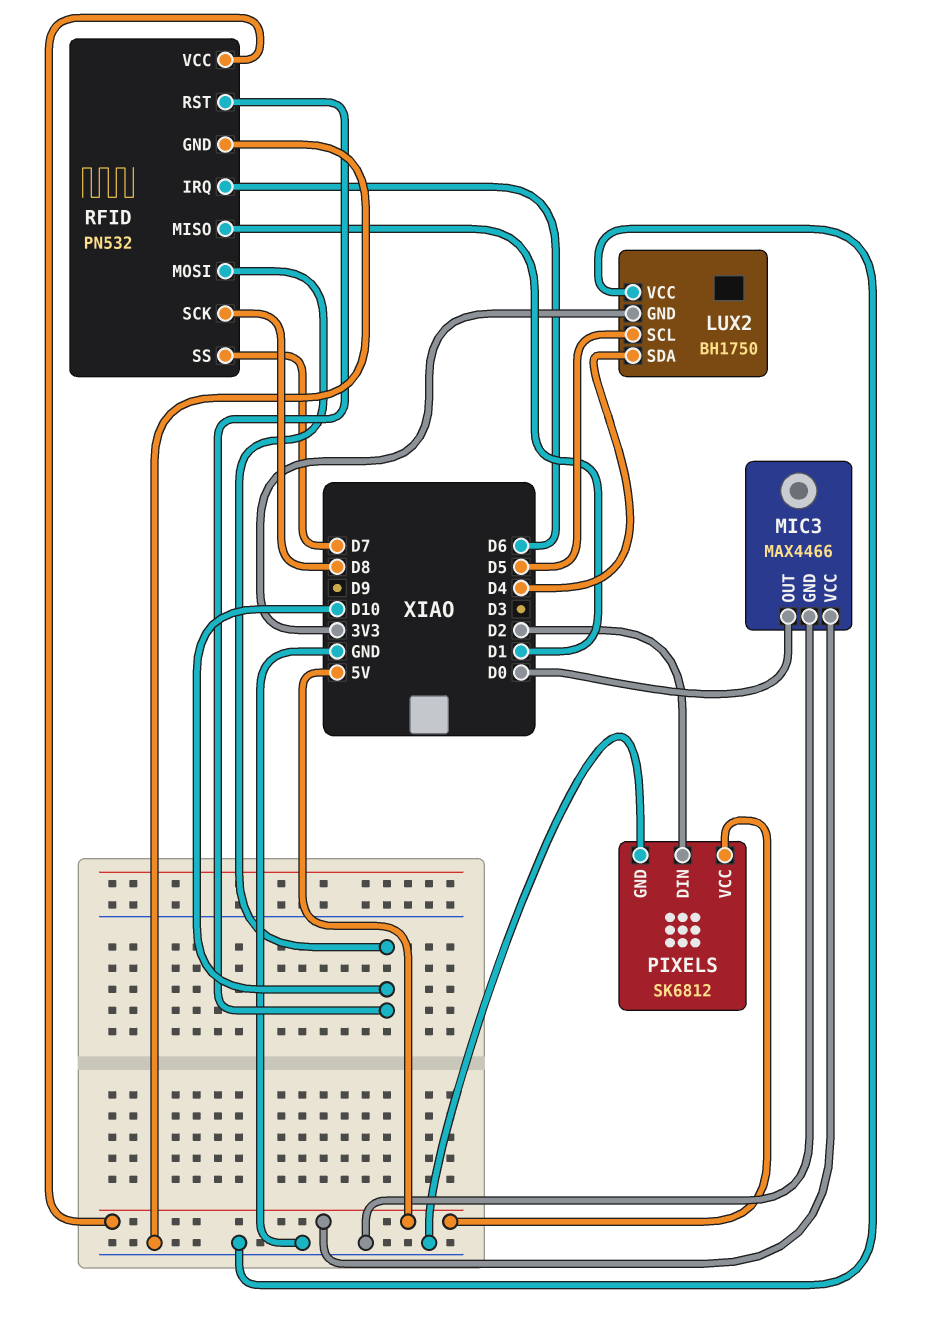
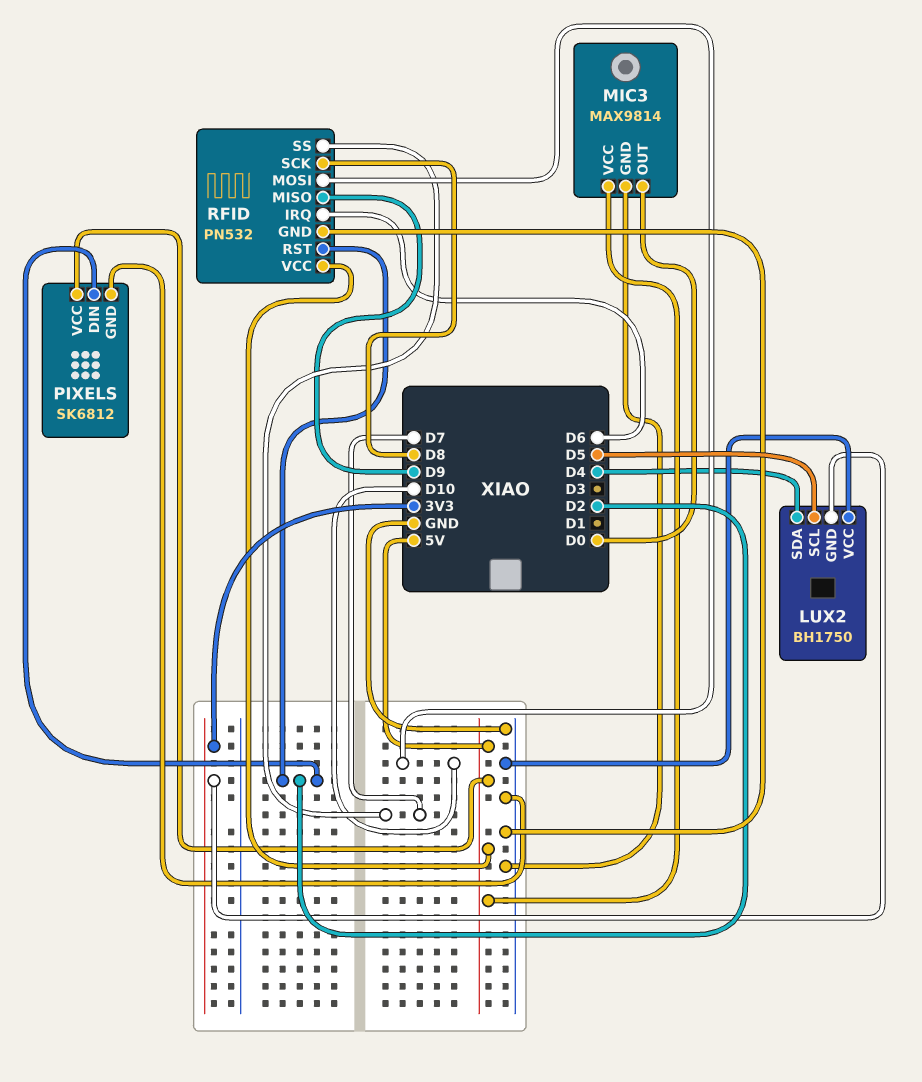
MIC3: MAX4466 -> MAX9814
RFID pin MISO: D1 -> D9
RFID pin RST: D10 -> D2

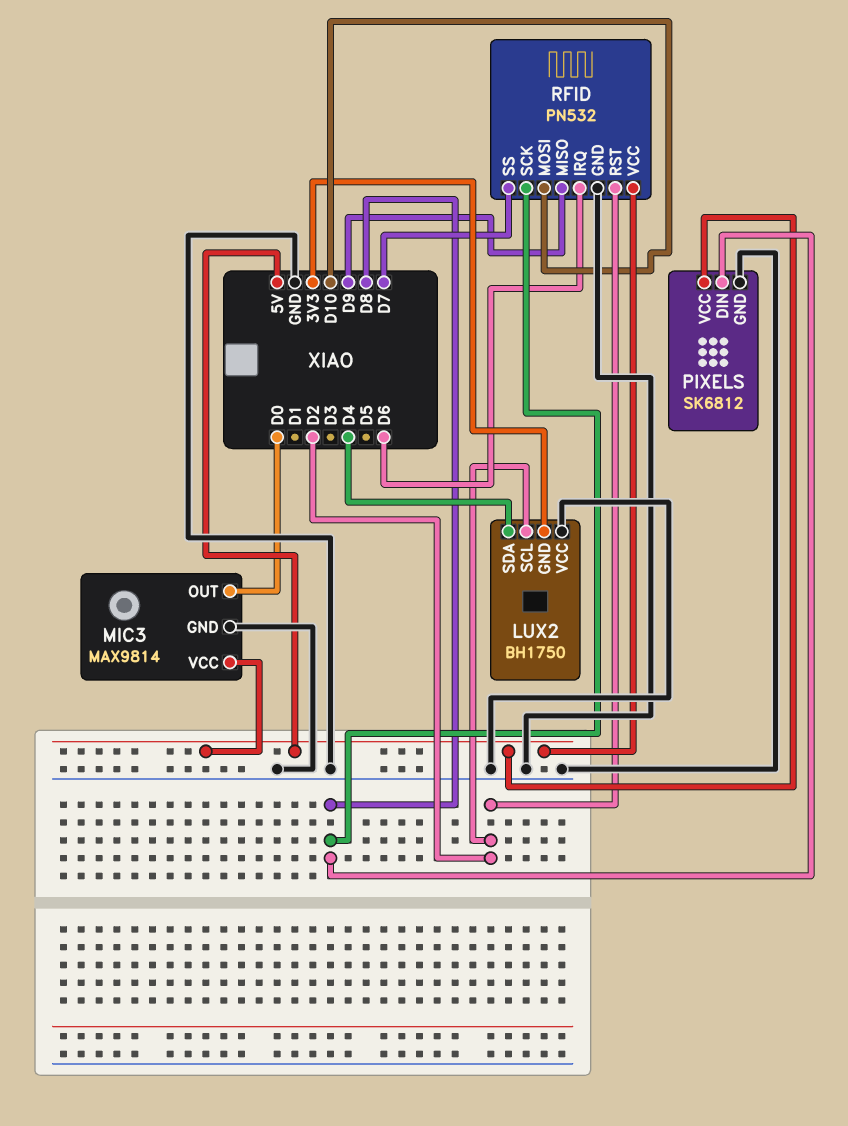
LUX2 pin SCL: D5 -> D2
PIXELS pin DIN: D2 -> D8

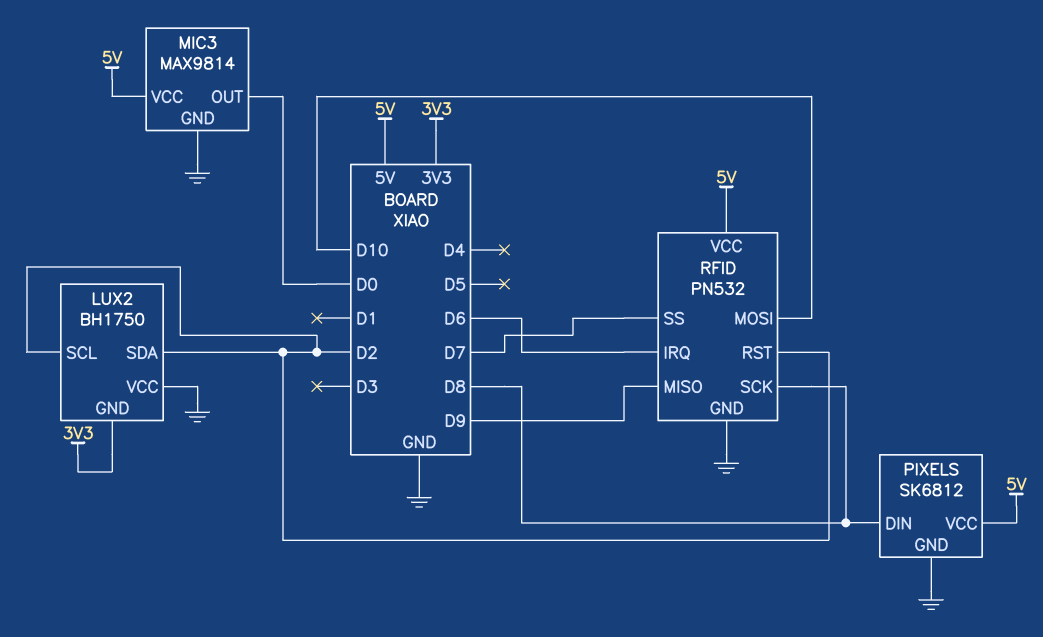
LUX2 pin SDA: D4 -> D2

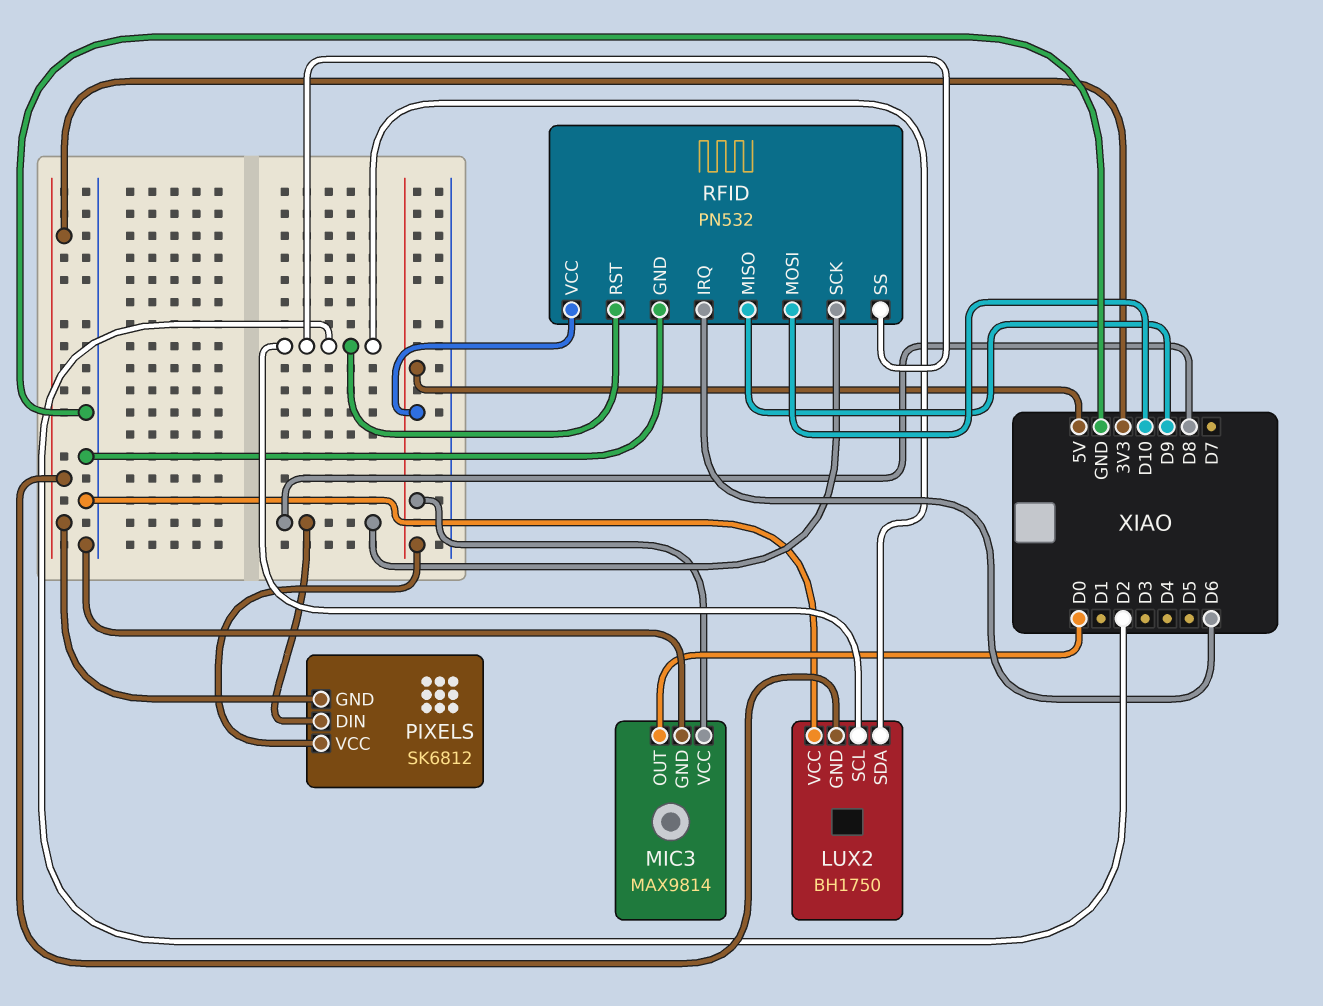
PIXELS pin GND: GND -> 3V3
RFID pin SS: D7 -> D2

